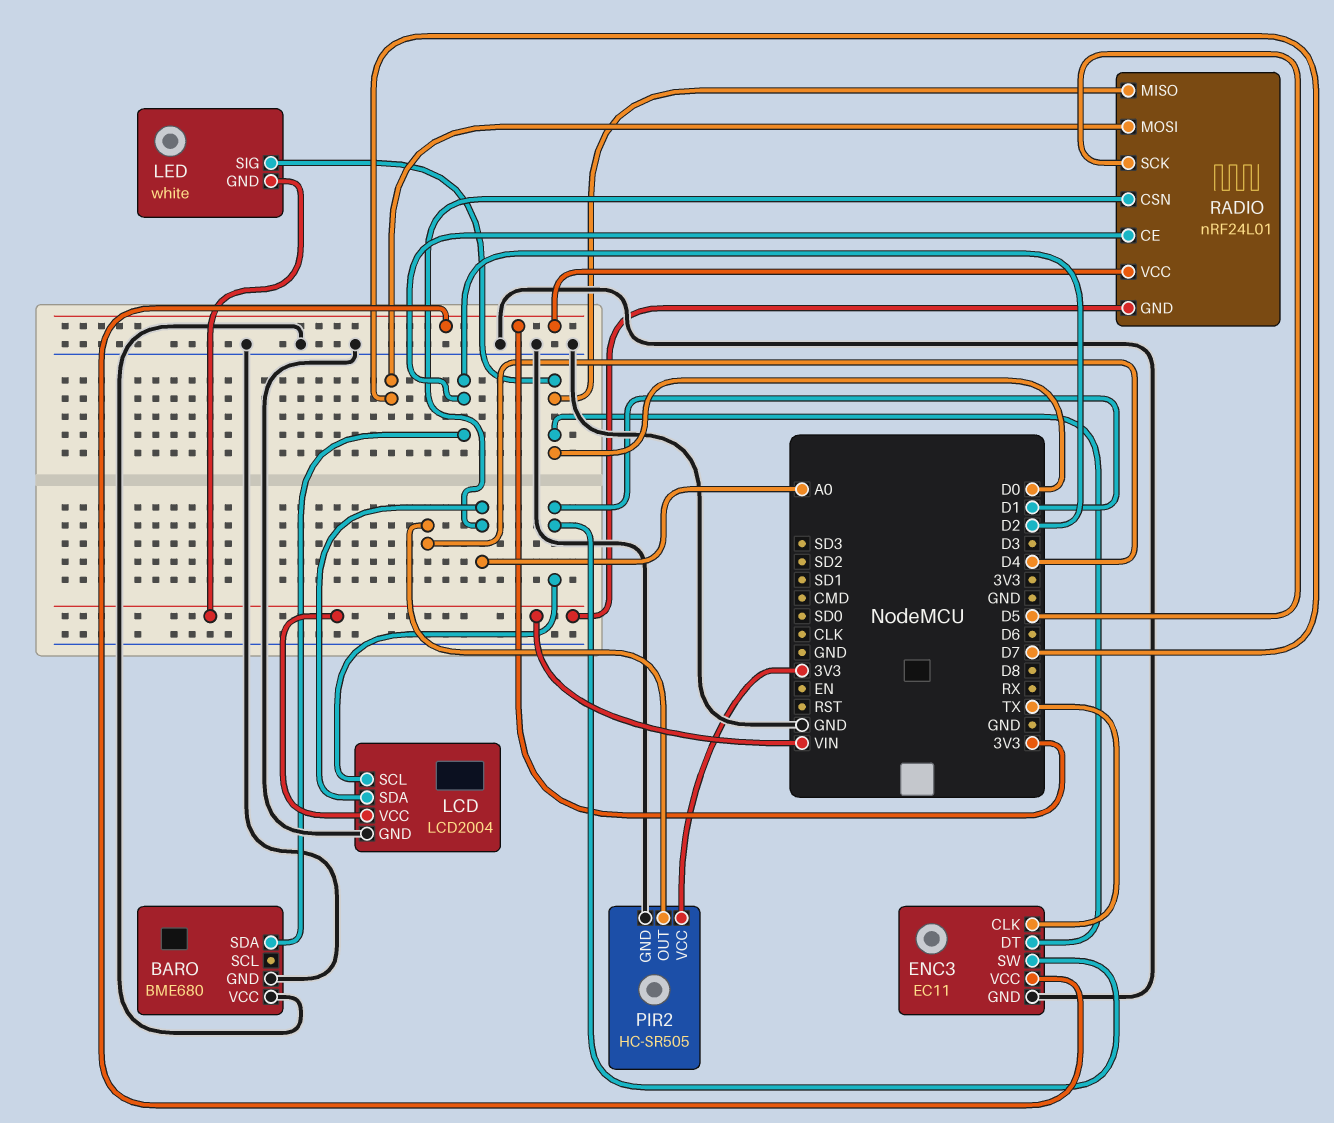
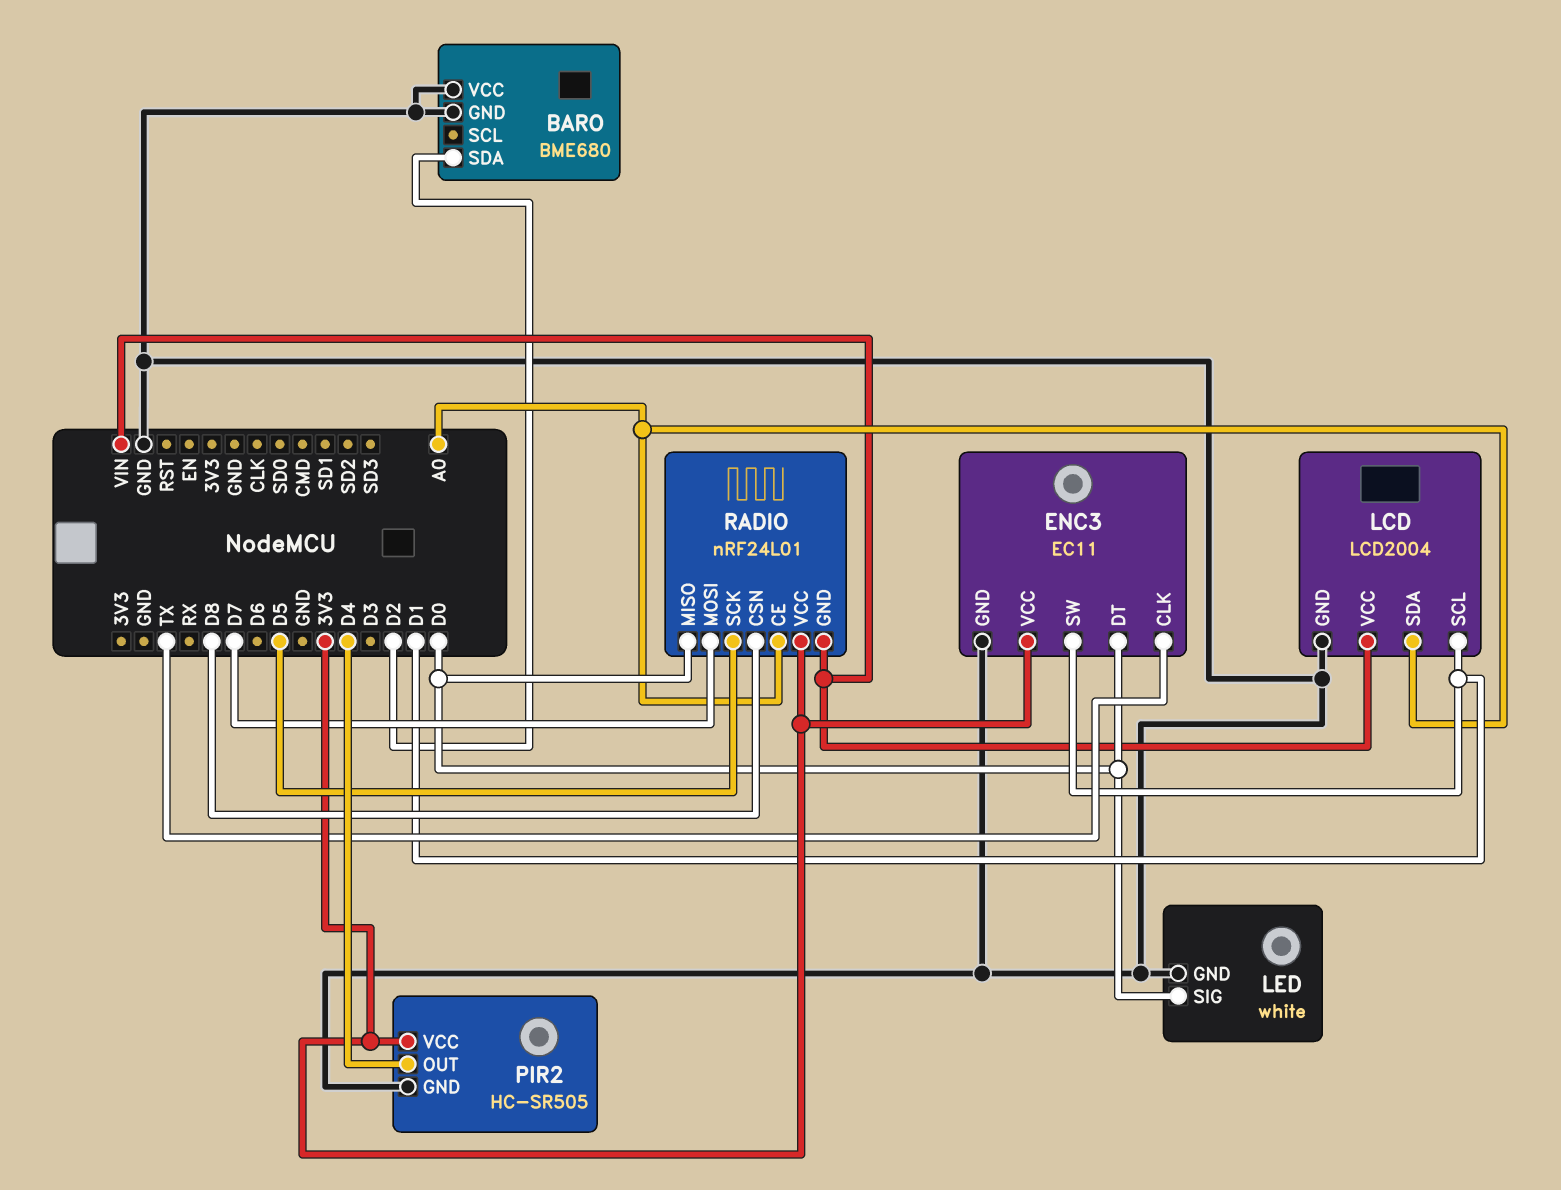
LED pin GND: VIN -> GND
RADIO pin CE: D2 -> A0
RADIO pin CSN: A0 -> D8

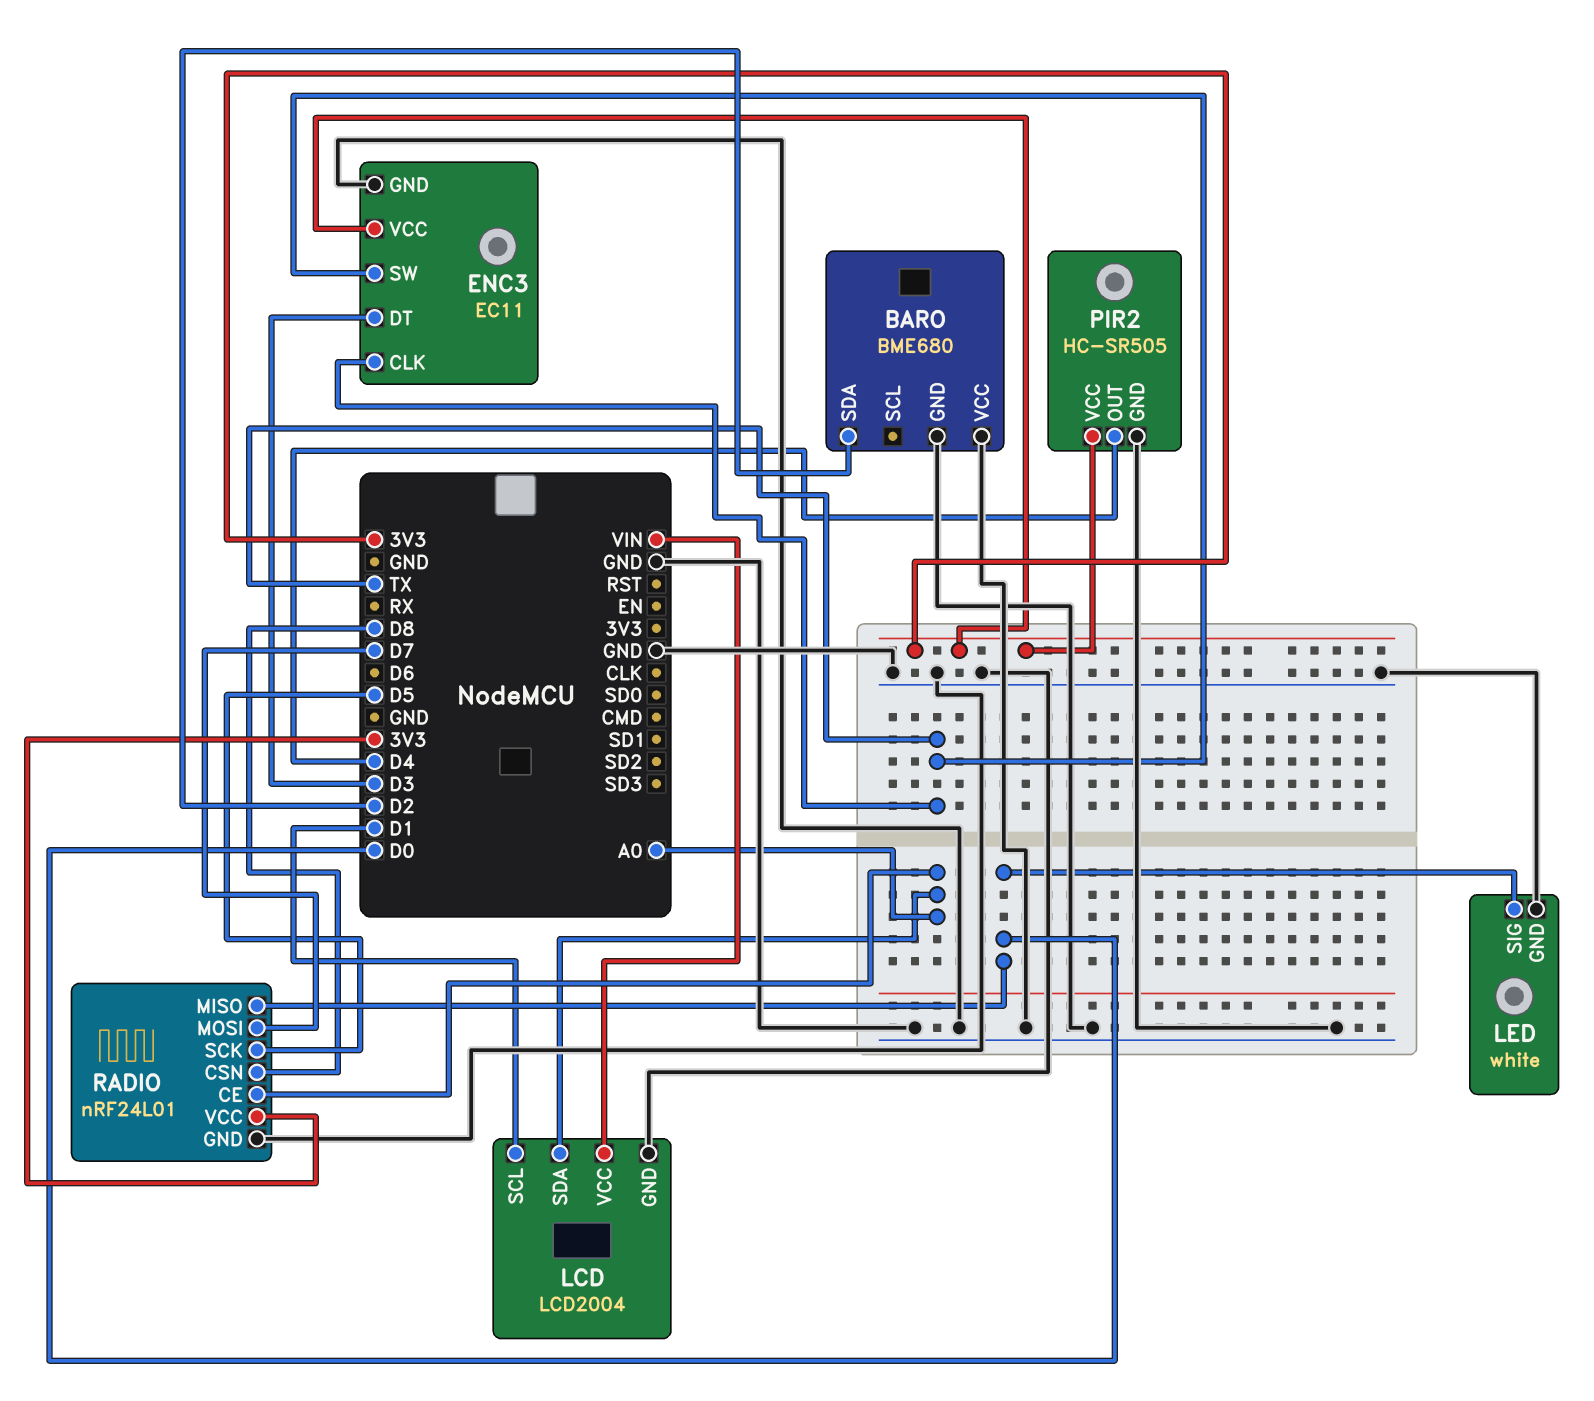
ENC3 pin DT: D0 -> D3
ENC3 pin SW: D1 -> TX
RADIO pin GND: VIN -> GND

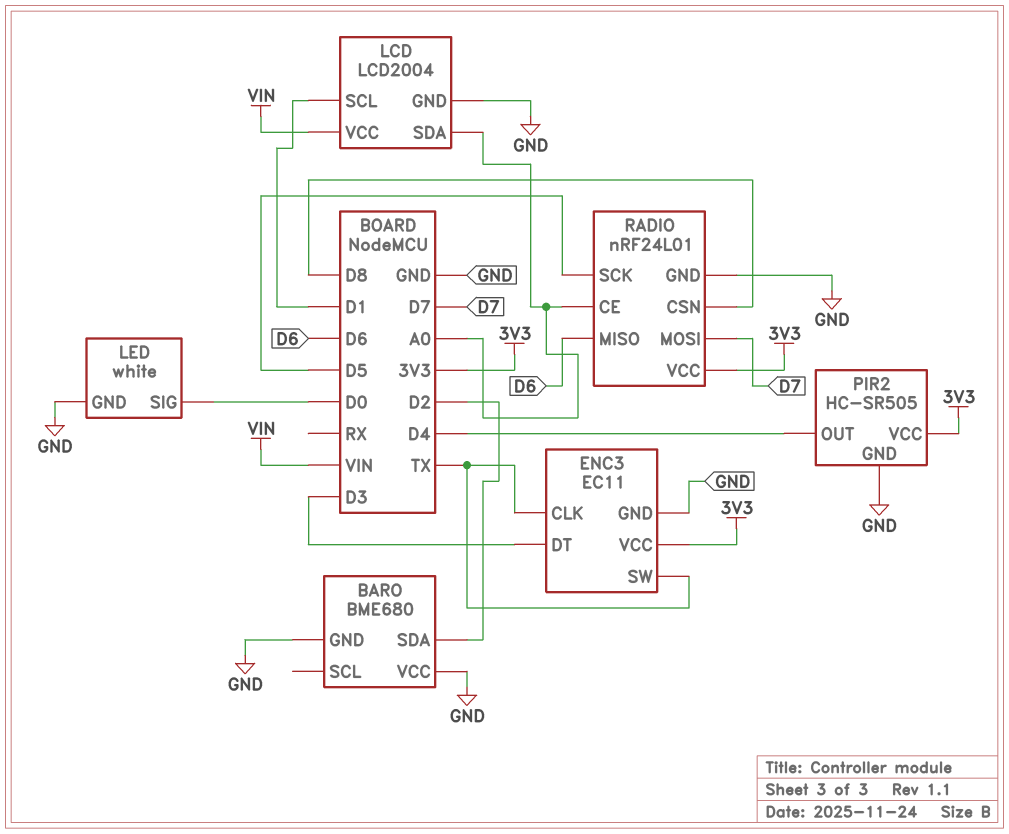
RADIO pin MISO: D0 -> D6

